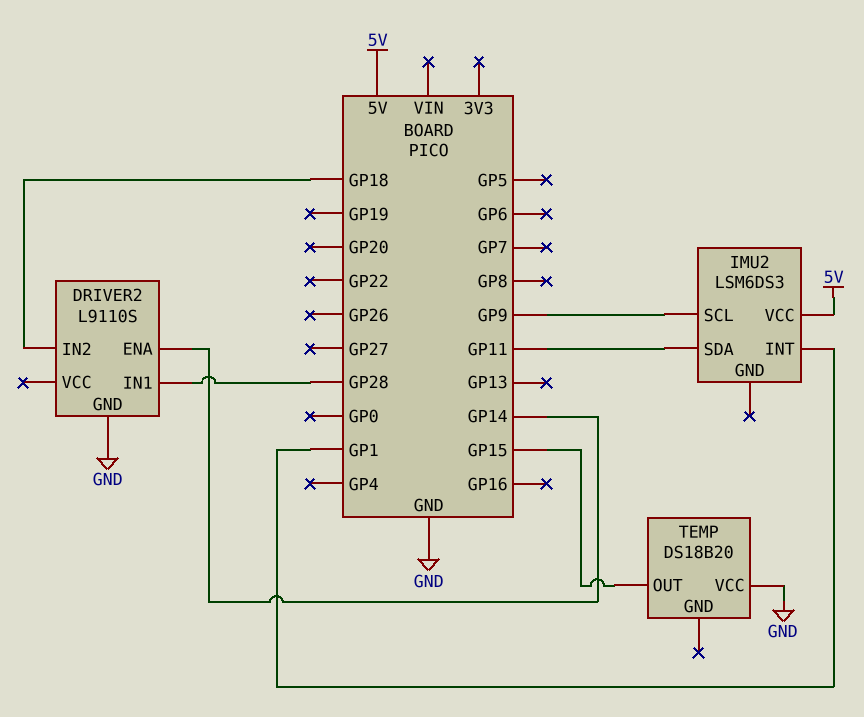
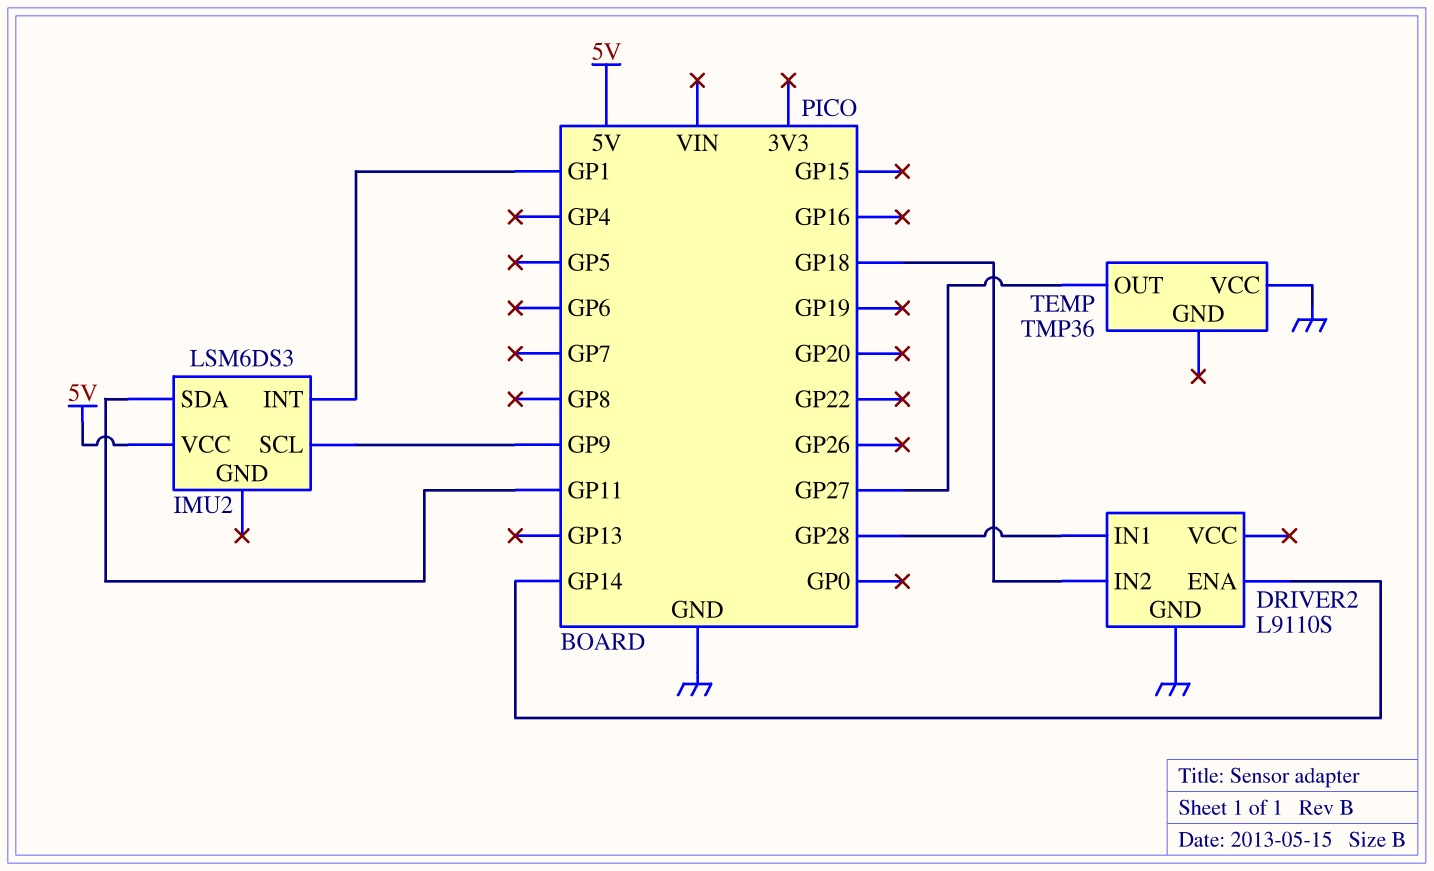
TEMP: DS18B20 -> TMP36
TEMP pin OUT: GP15 -> GP27

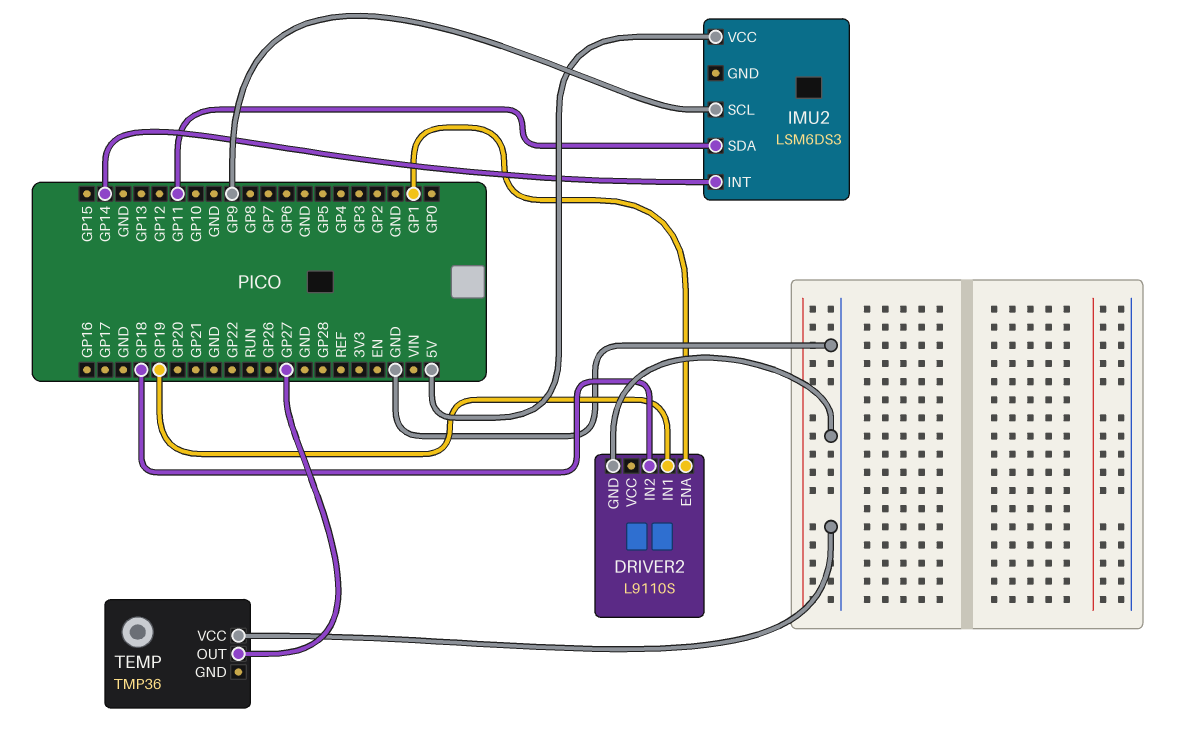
DRIVER2 pin ENA: GP14 -> GP1
DRIVER2 pin IN1: GP28 -> GP19
IMU2 pin INT: GP1 -> GP14

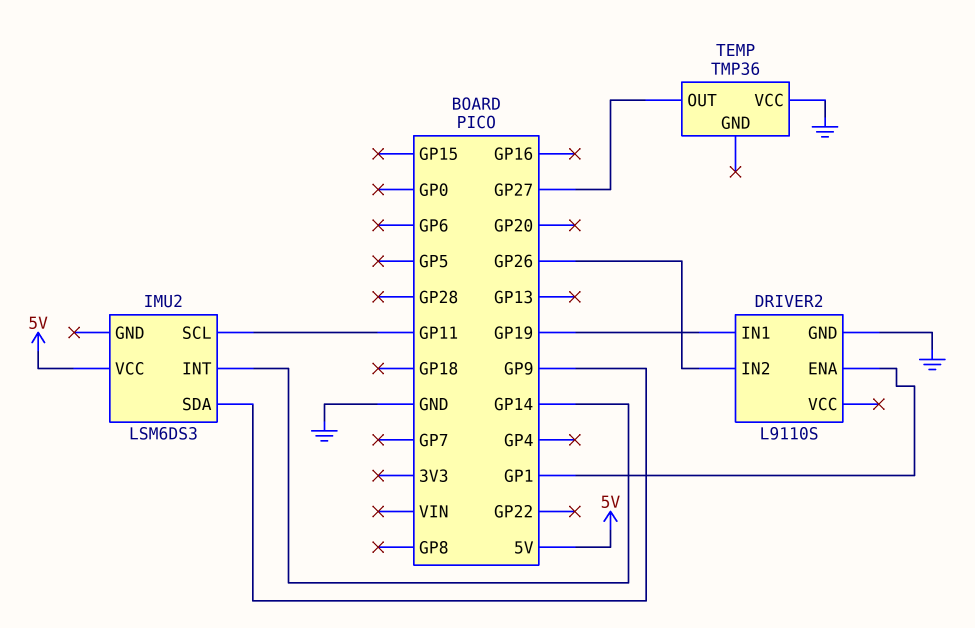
DRIVER2 pin IN2: GP18 -> GP26
IMU2 pin SCL: GP9 -> GP11
IMU2 pin SDA: GP11 -> GP9

